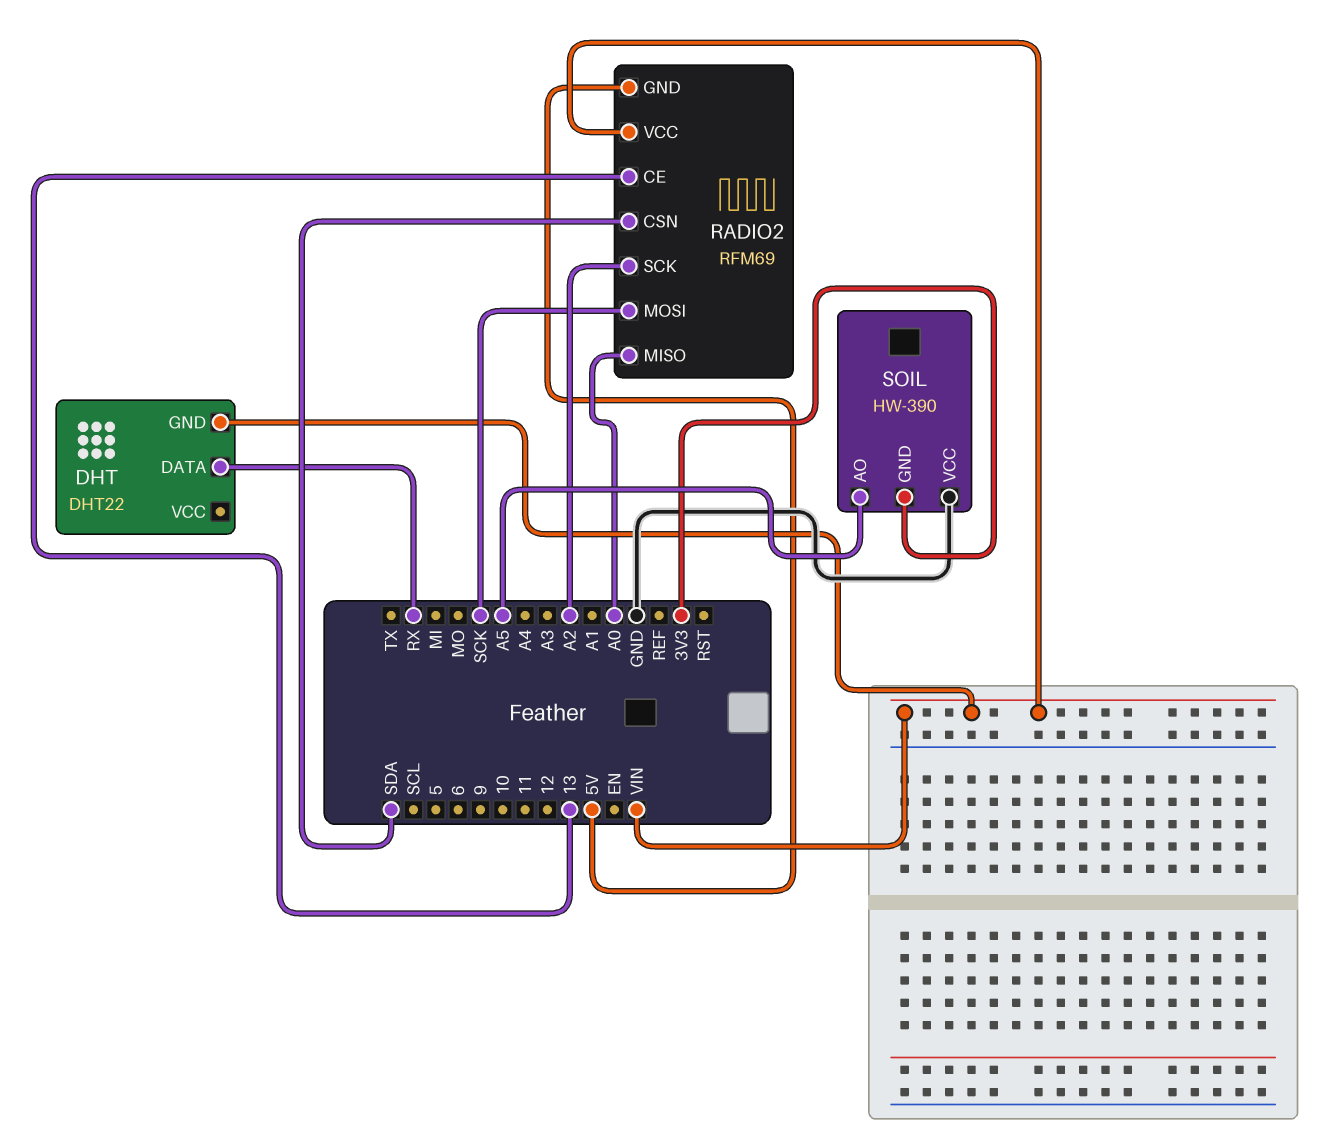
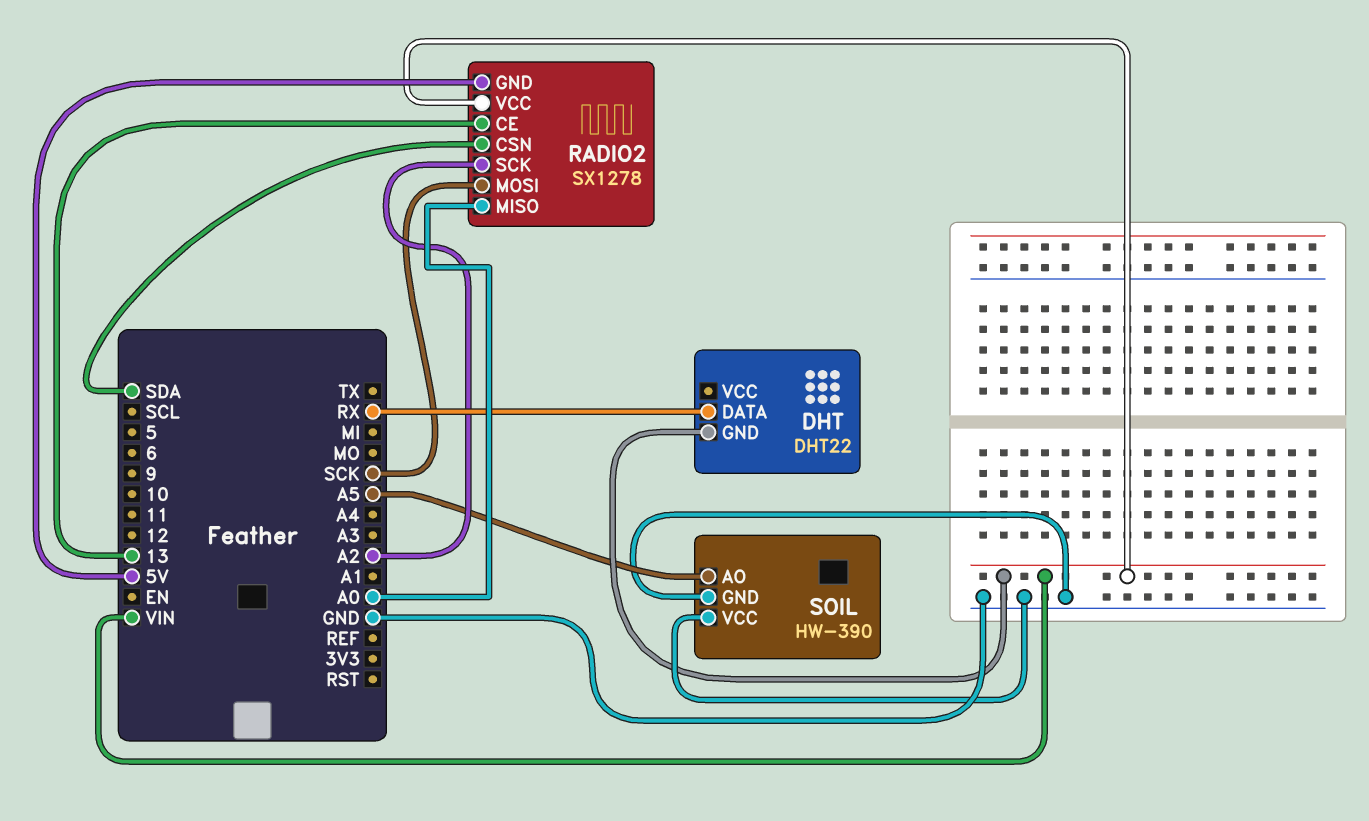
RADIO2: RFM69 -> SX1278
SOIL pin GND: 3V3 -> GND

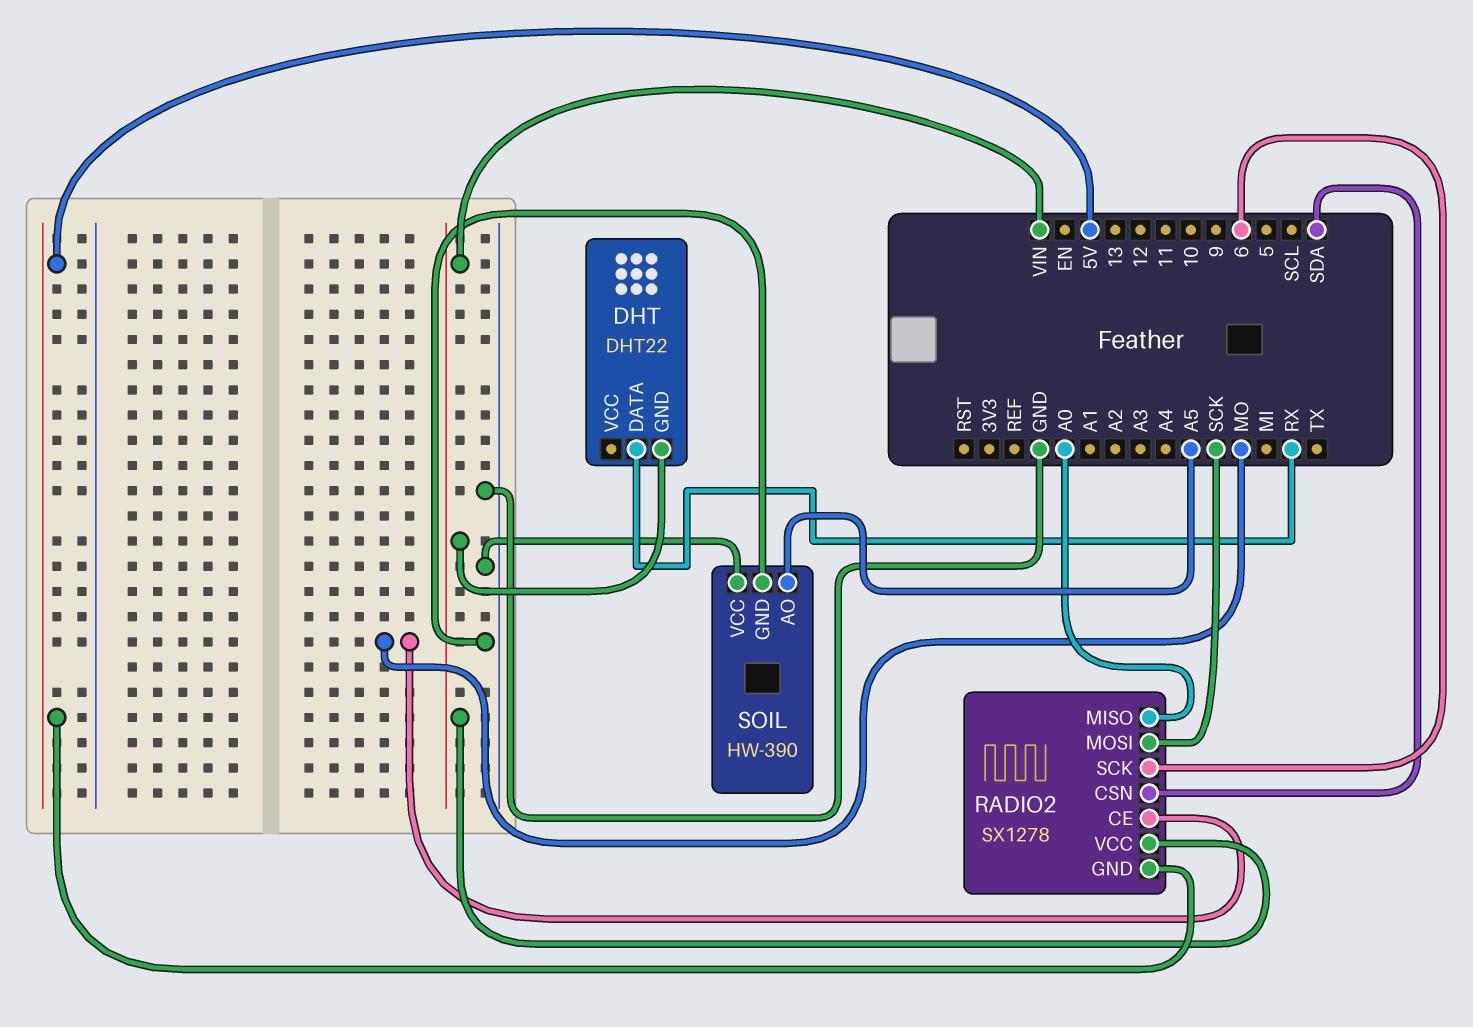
RADIO2 pin CE: 13 -> MO
RADIO2 pin SCK: A2 -> 6

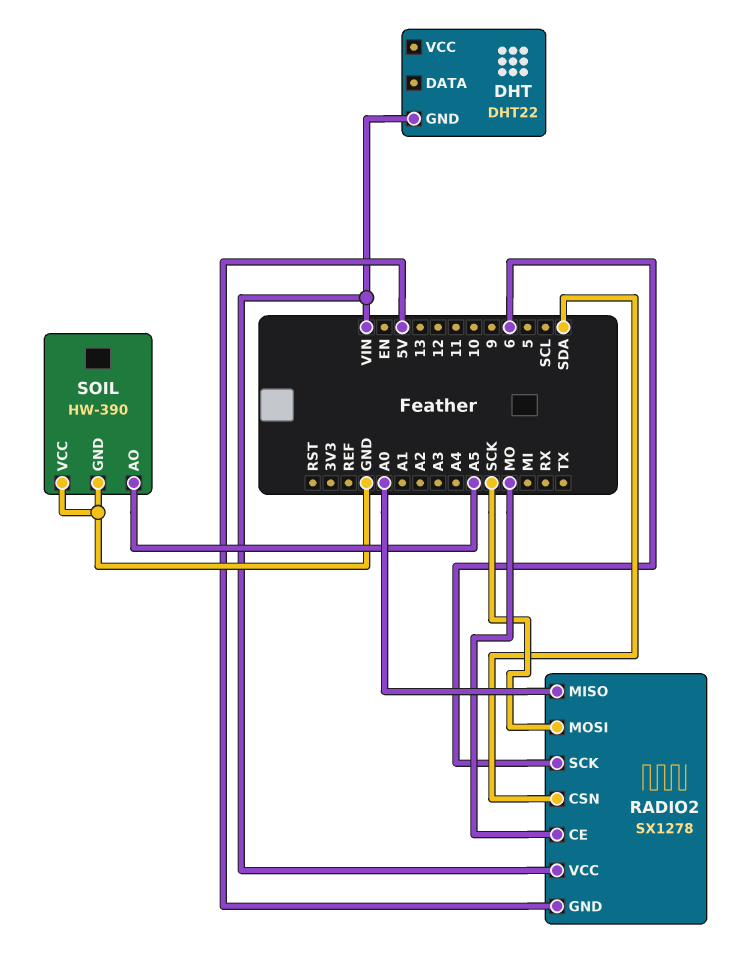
DHT pin DATA: RX -> none

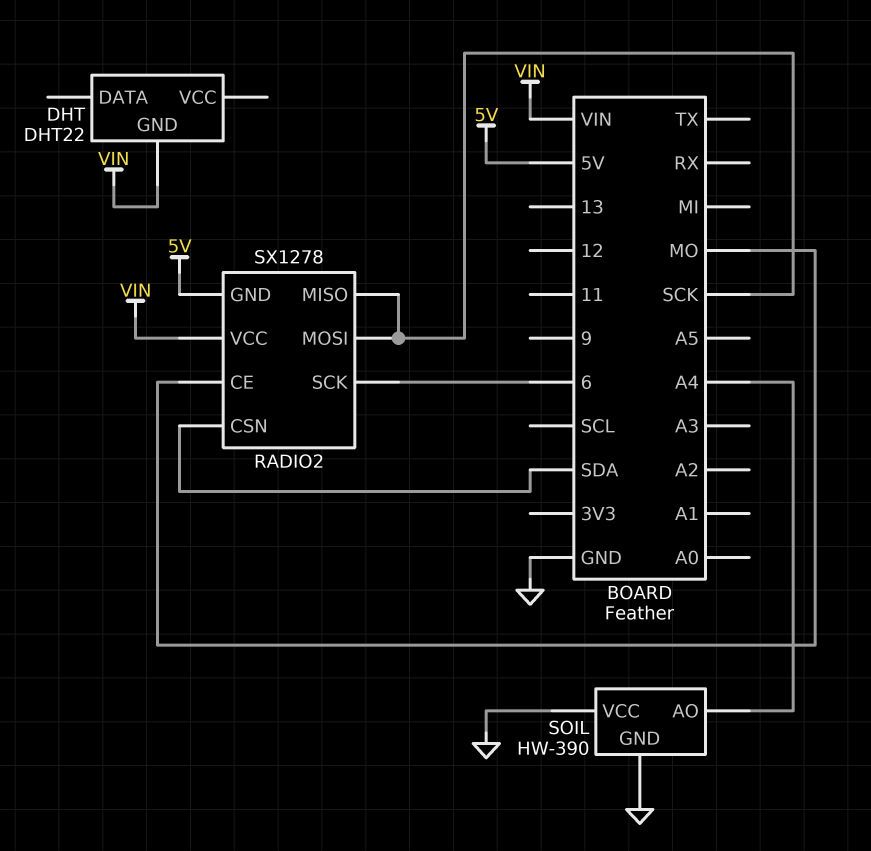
RADIO2 pin MISO: A0 -> SCK
SOIL pin AO: A5 -> A4

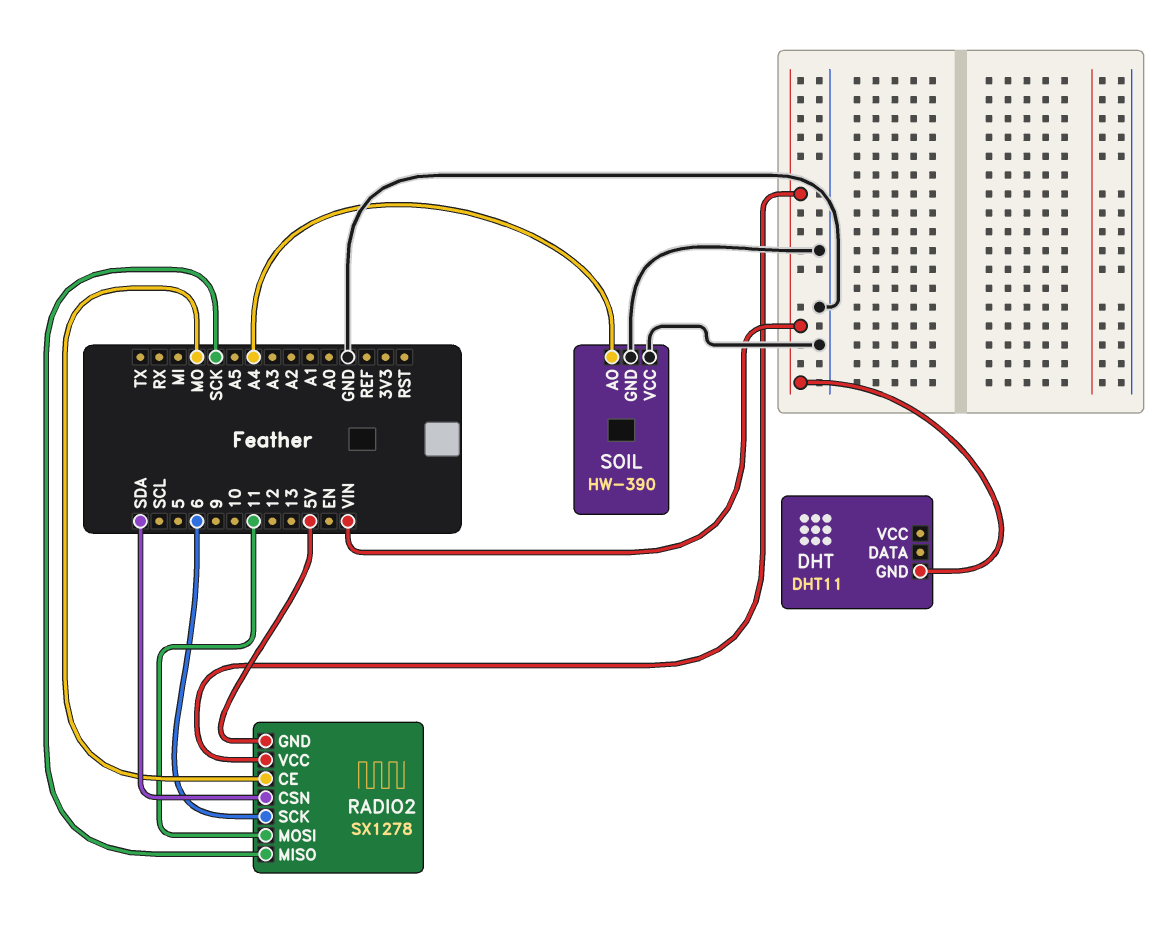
DHT: DHT22 -> DHT11
RADIO2 pin MOSI: SCK -> 11

